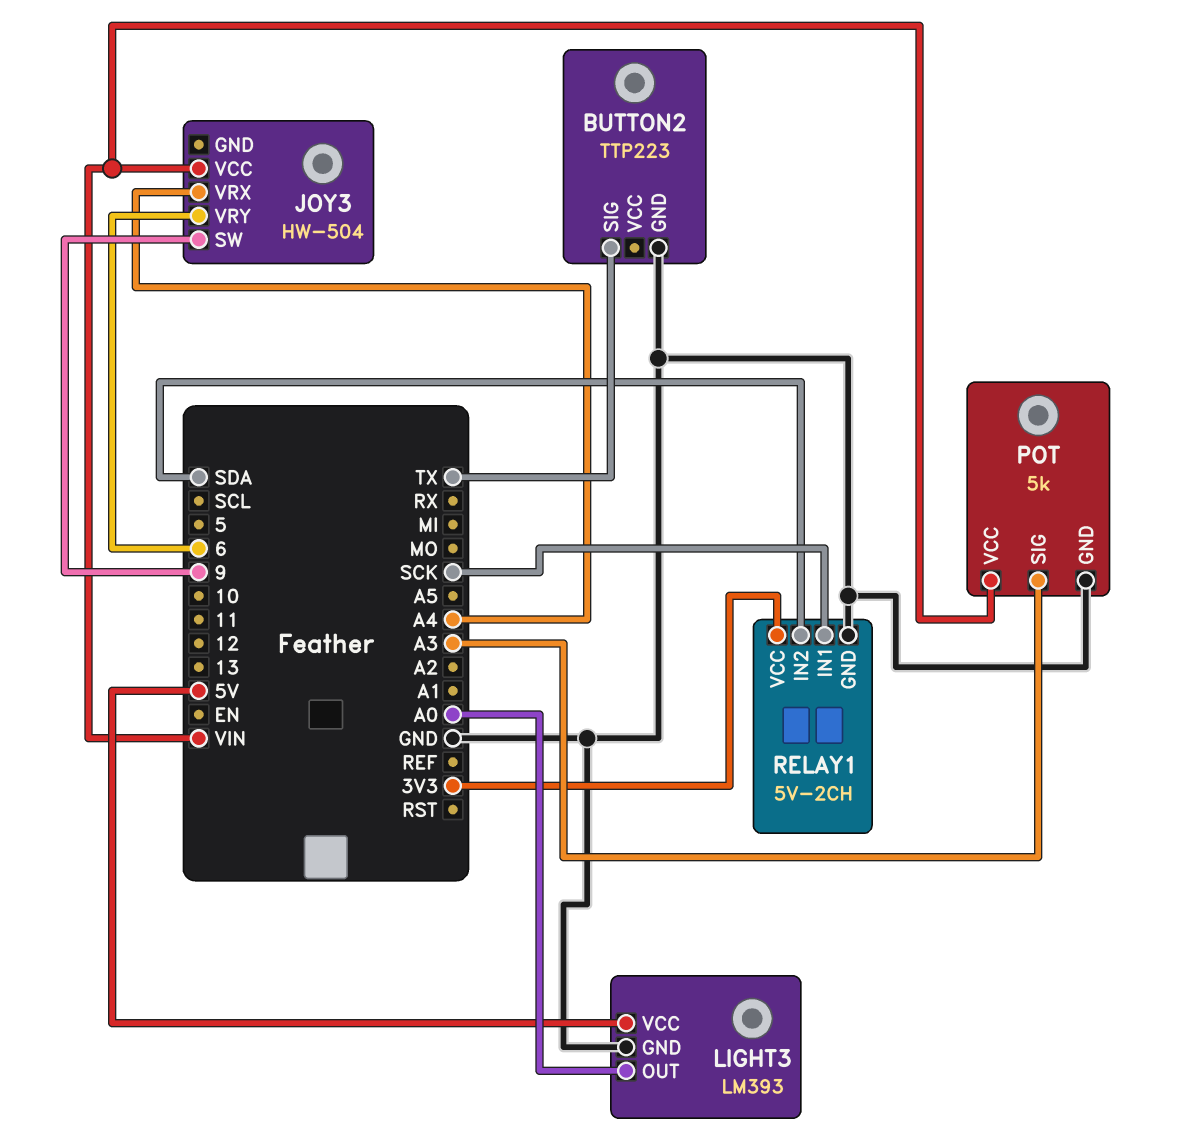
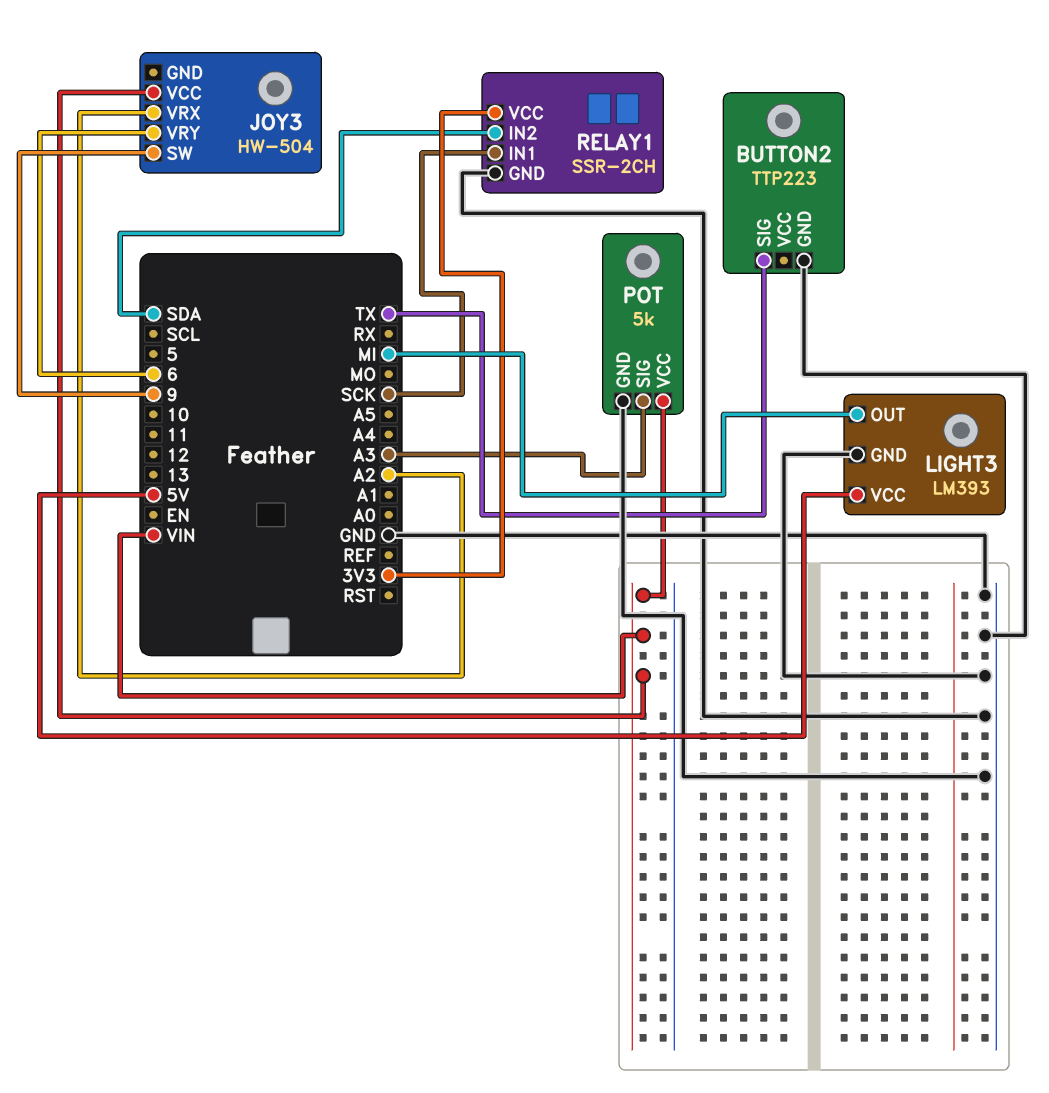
JOY3 pin VRX: A4 -> A2
LIGHT3 pin OUT: A0 -> MI
RELAY1: 5V-2CH -> SSR-2CH

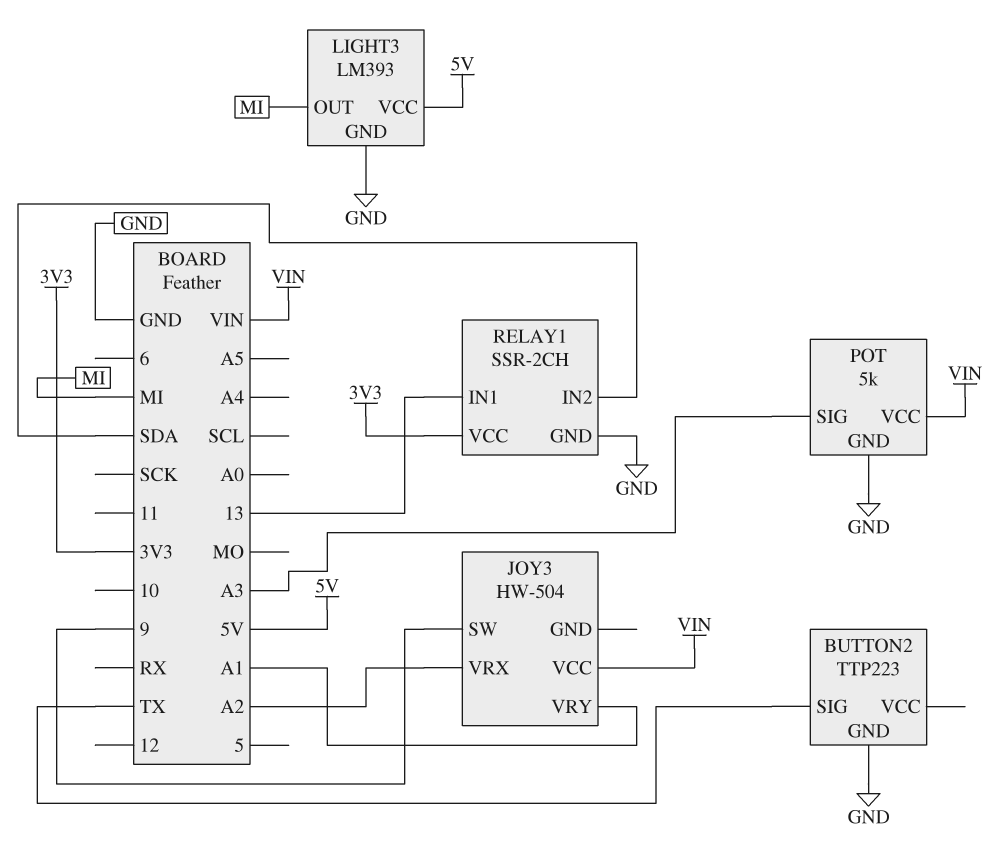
JOY3 pin VRY: 6 -> A1
RELAY1 pin IN1: SCK -> 13

